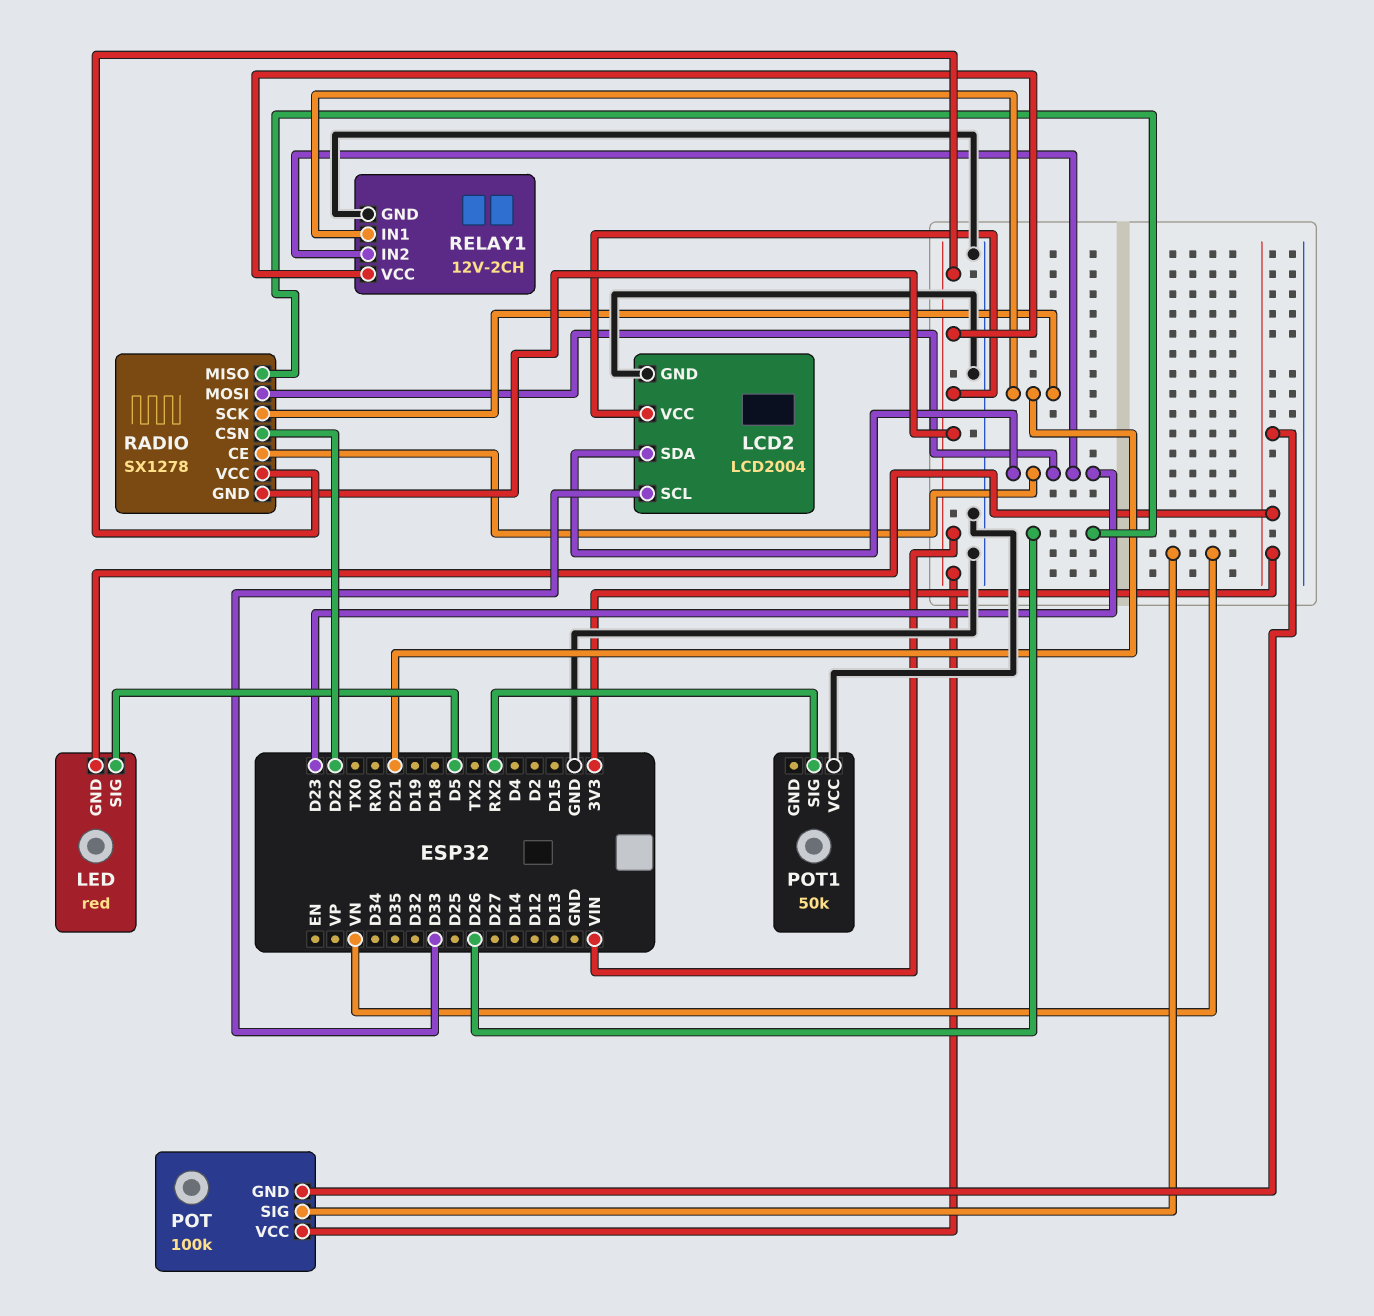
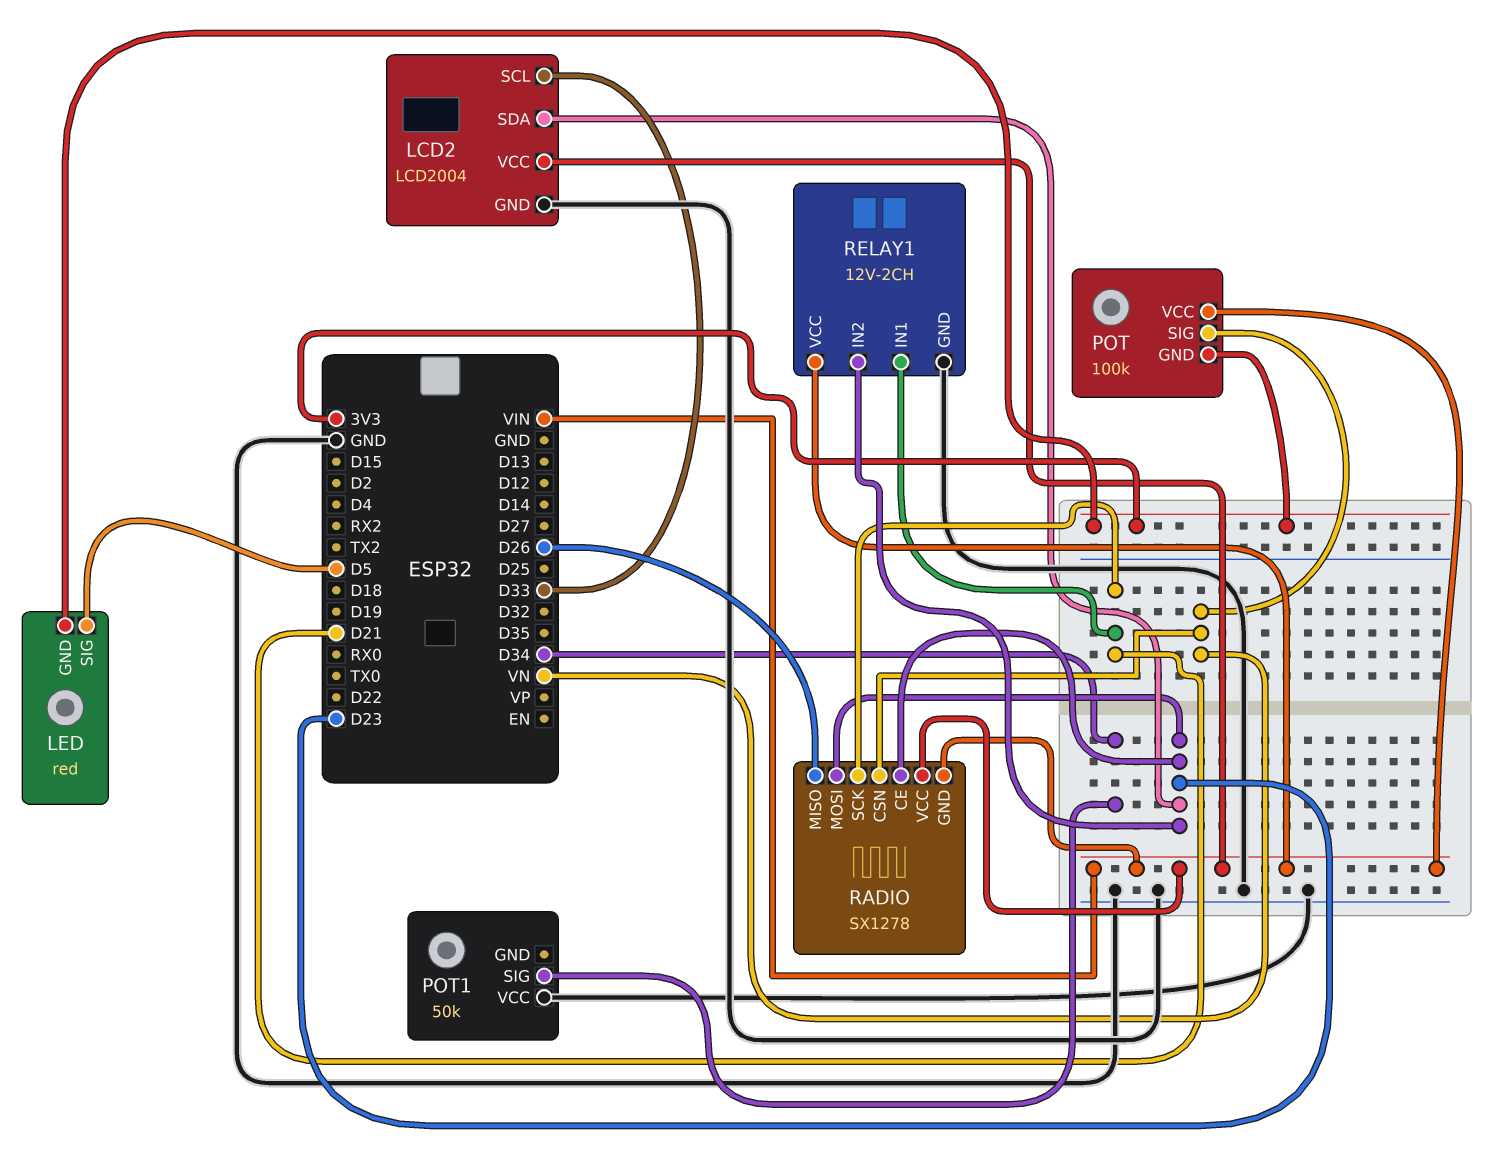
POT1 pin SIG: RX2 -> D34
RADIO pin CSN: D22 -> VN

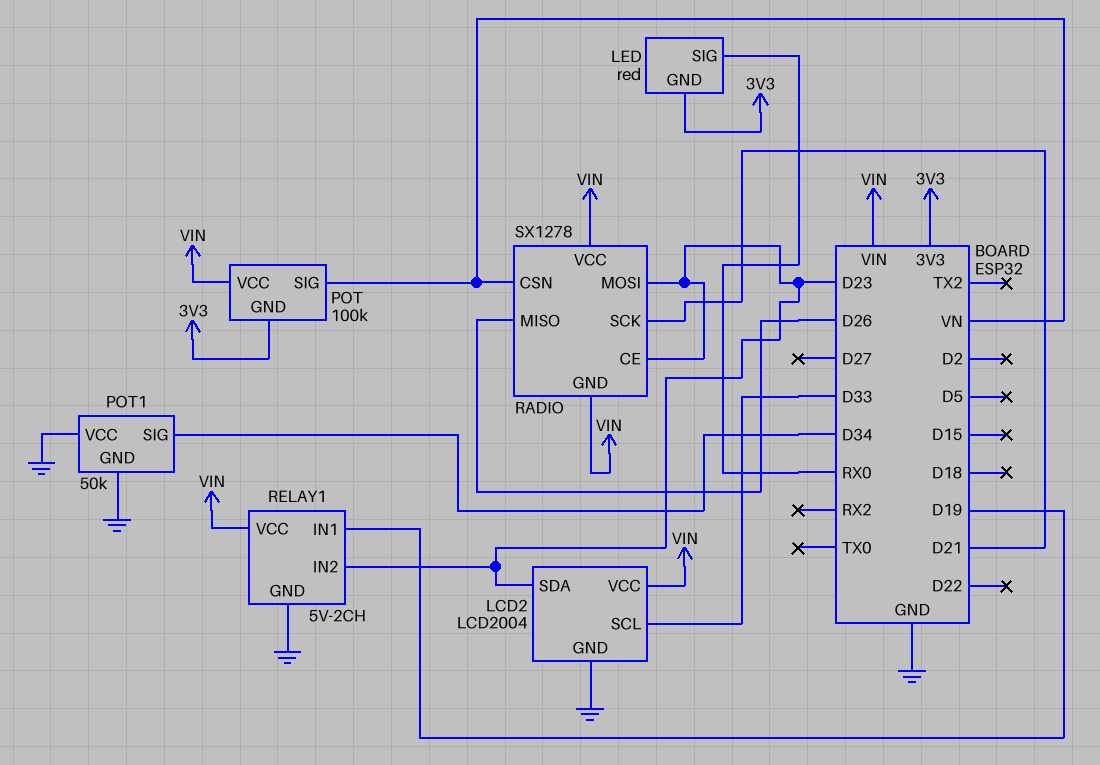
LED pin SIG: D5 -> RX0
POT1 pin GND: none -> GND
RELAY1: 12V-2CH -> 5V-2CH
RELAY1 pin IN1: D21 -> D19

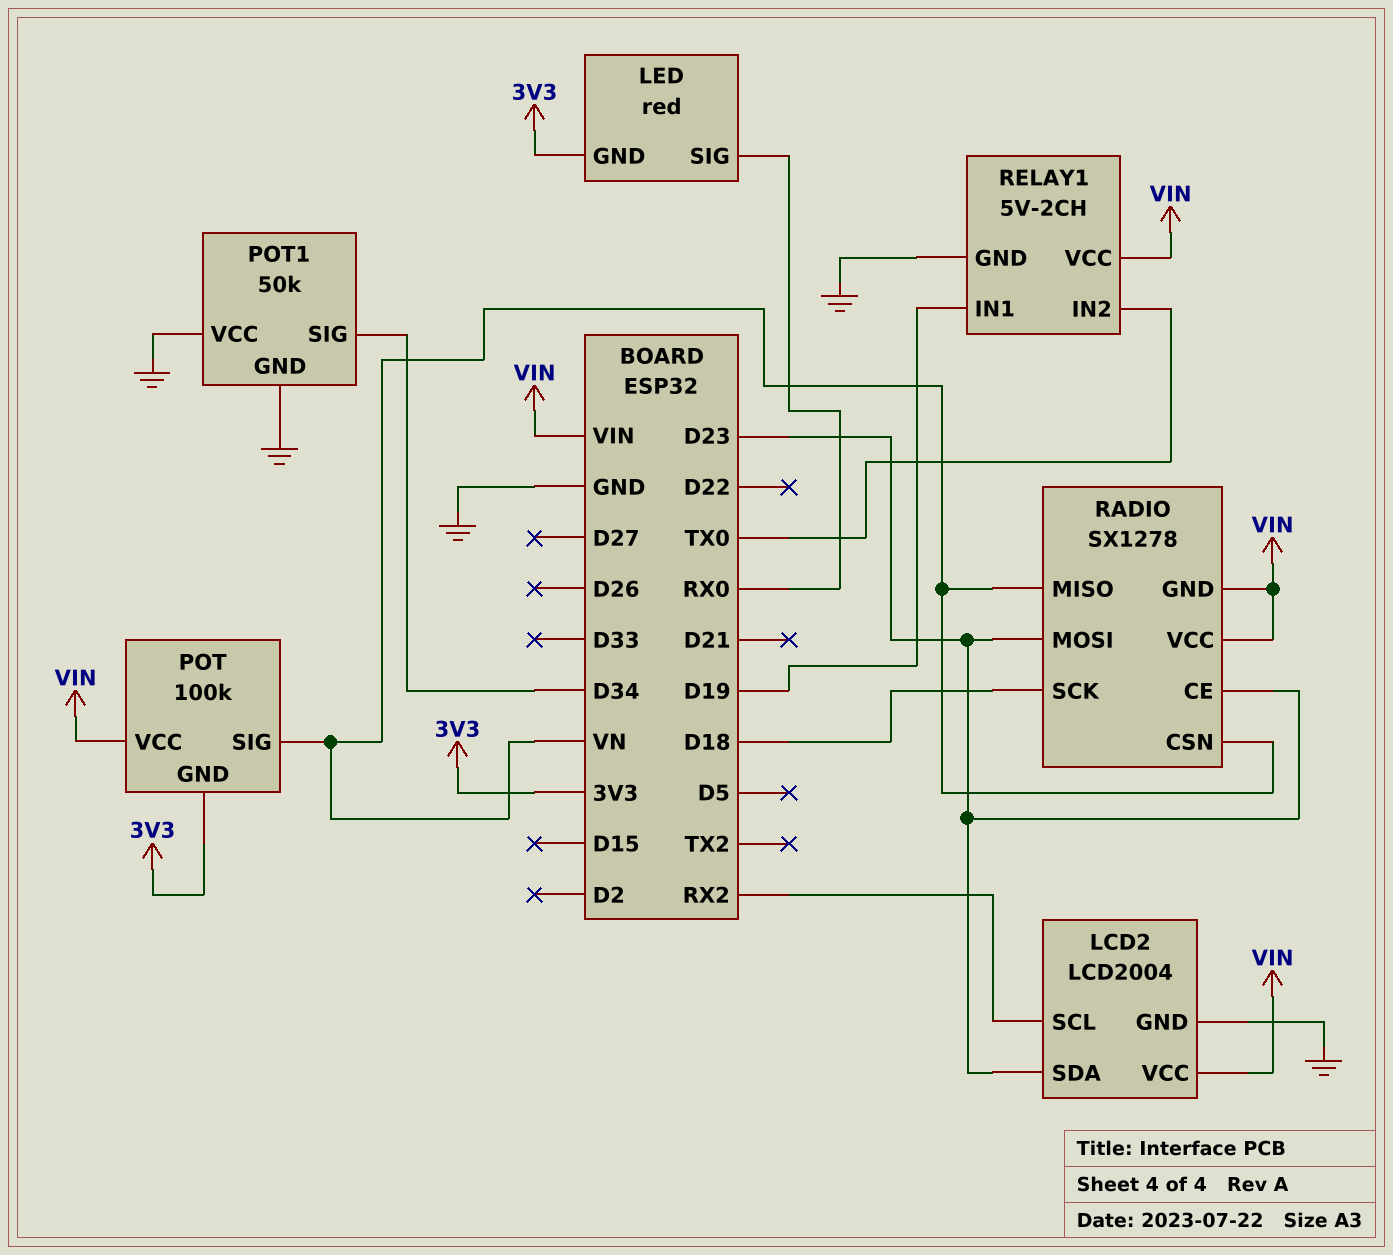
LCD2 pin SCL: D33 -> RX2
RADIO pin MISO: D26 -> VN
RADIO pin SCK: D21 -> D18
RELAY1 pin IN2: D23 -> TX0

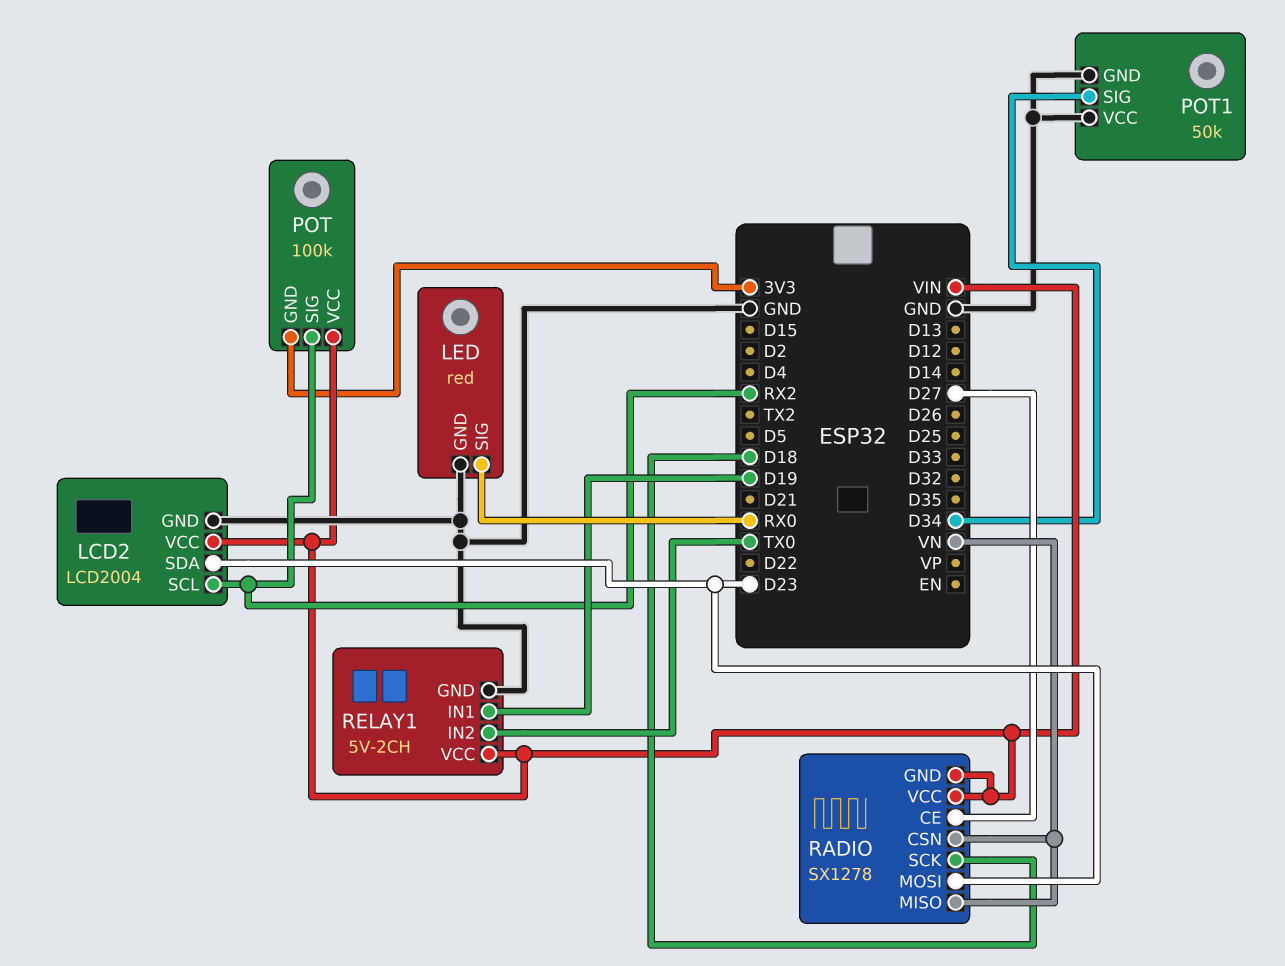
LED pin GND: 3V3 -> GND
POT pin SIG: VN -> RX2
RADIO pin CE: D23 -> D27

